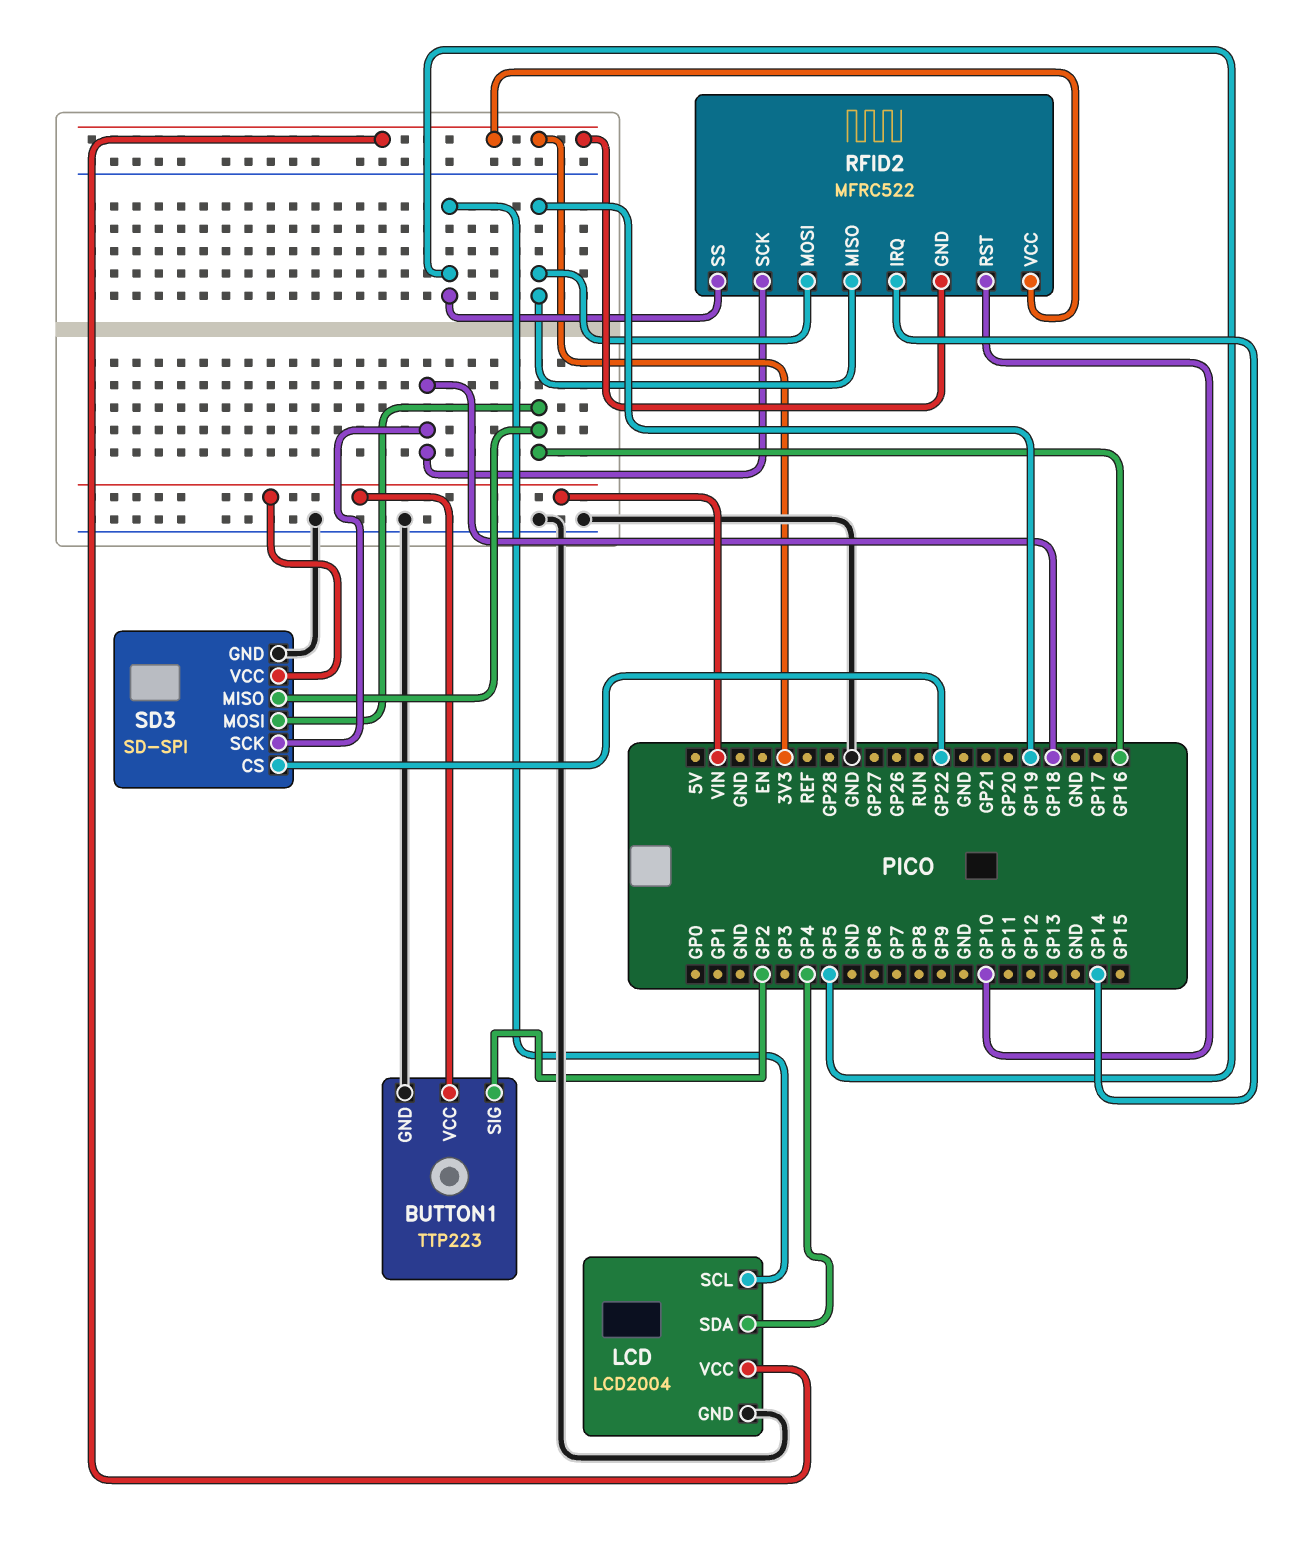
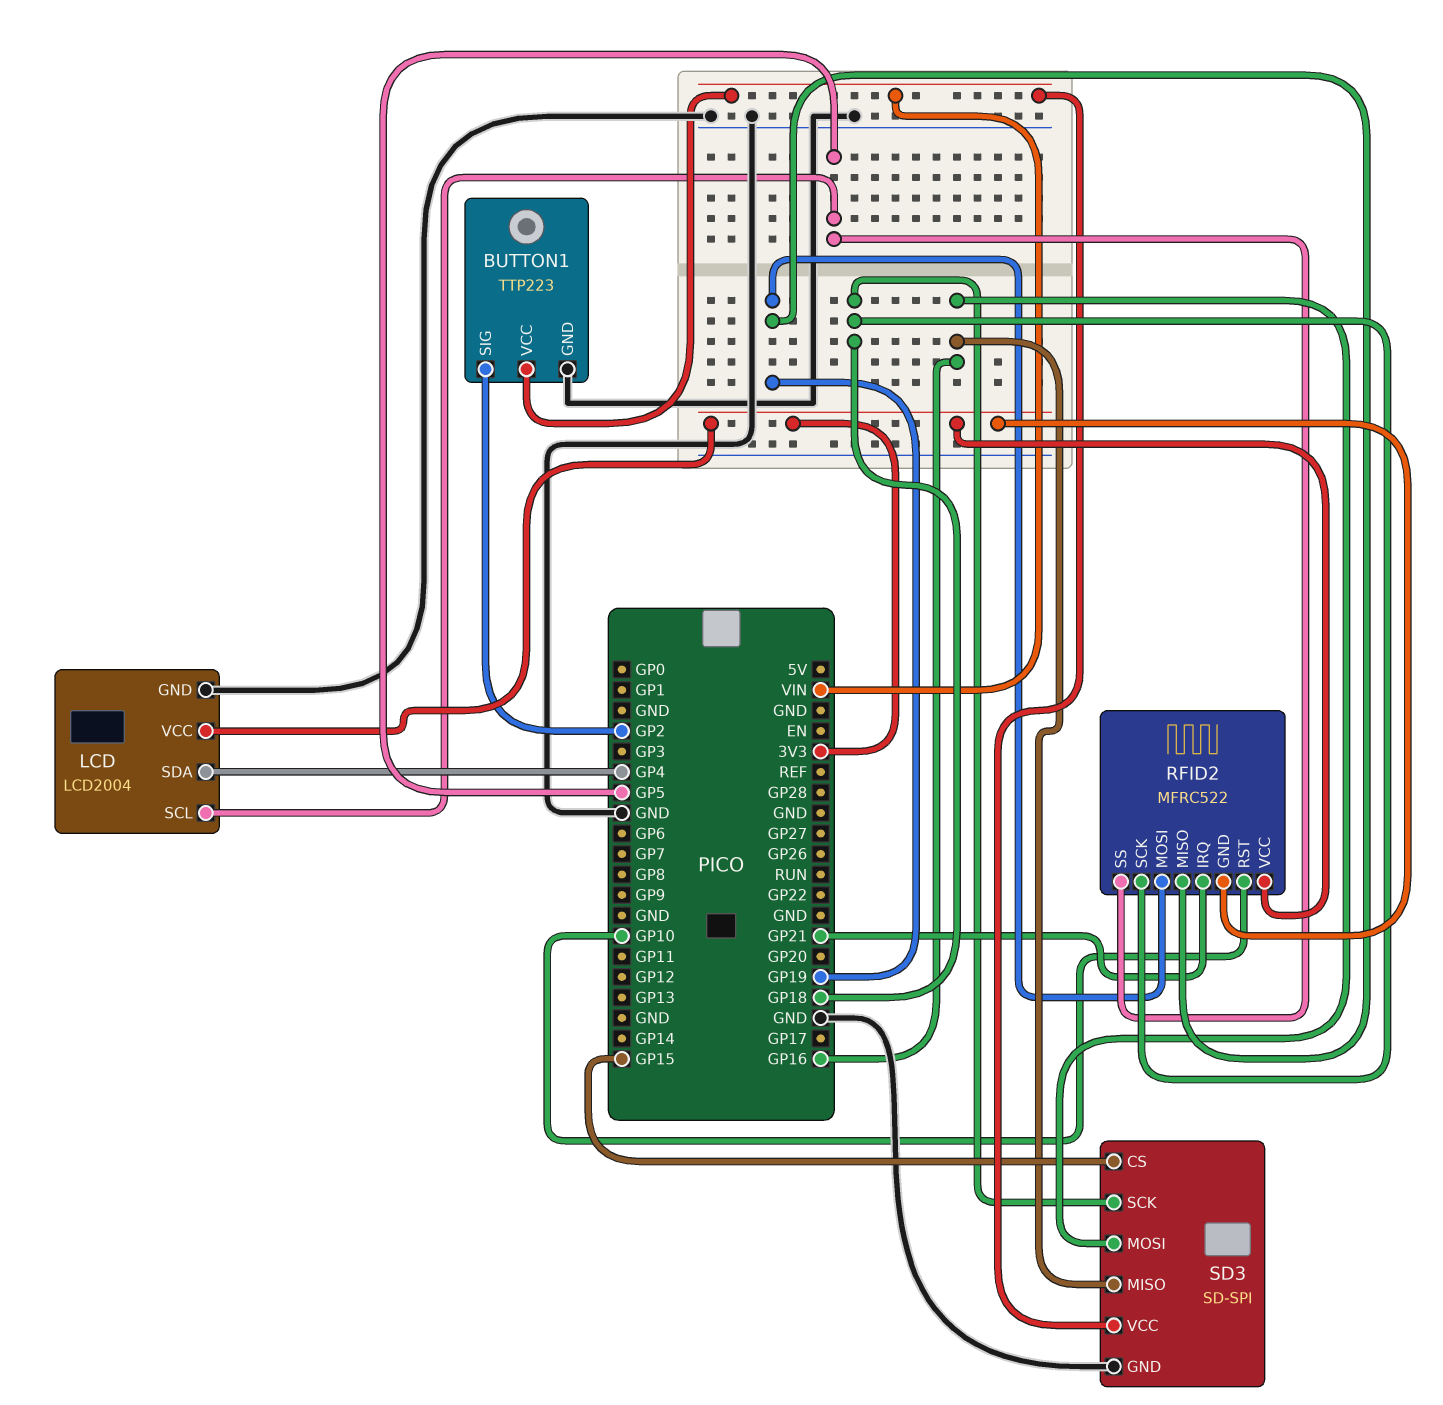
RFID2 pin IRQ: GP14 -> GP21
SD3 pin CS: GP22 -> GP15

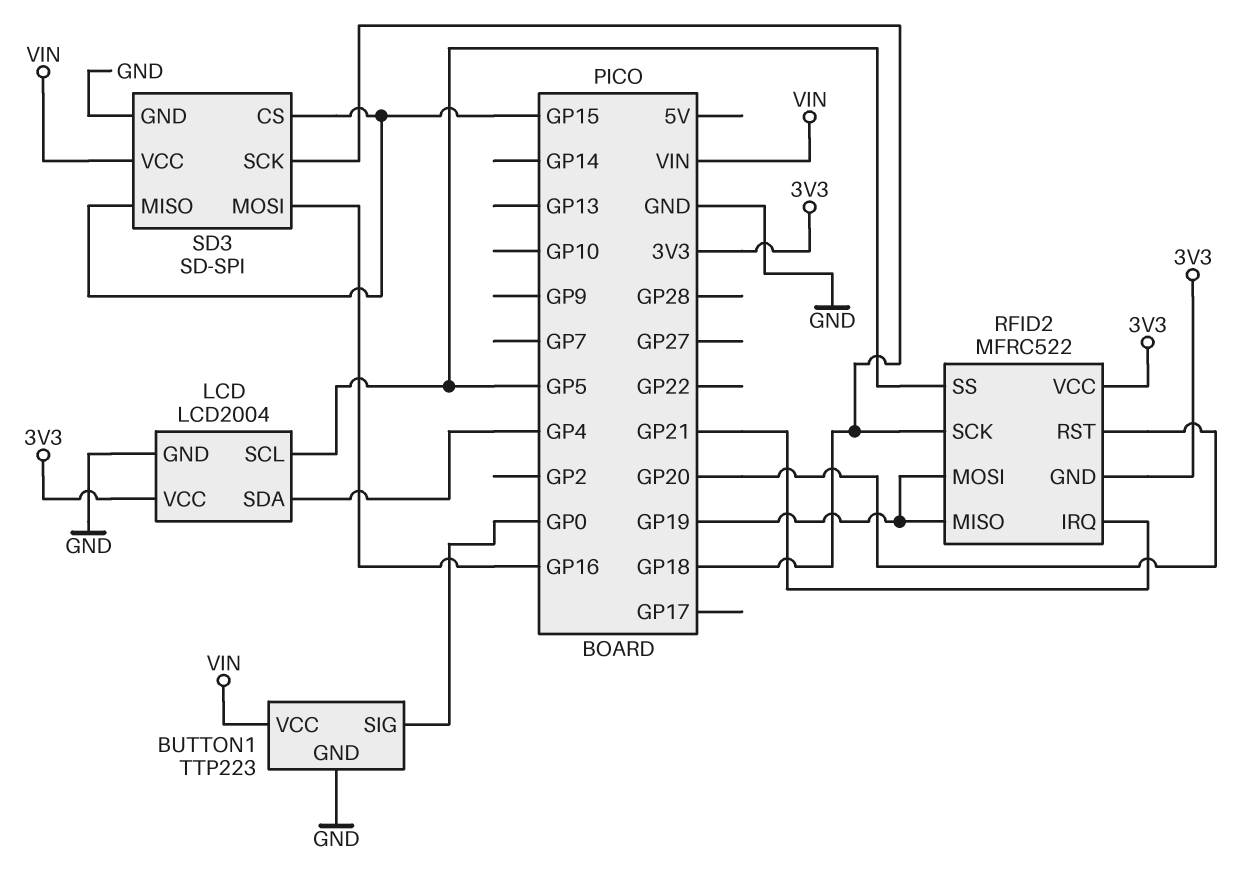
BUTTON1 pin SIG: GP2 -> GP0
RFID2 pin RST: GP10 -> GP20
SD3 pin MISO: GP16 -> GP15

